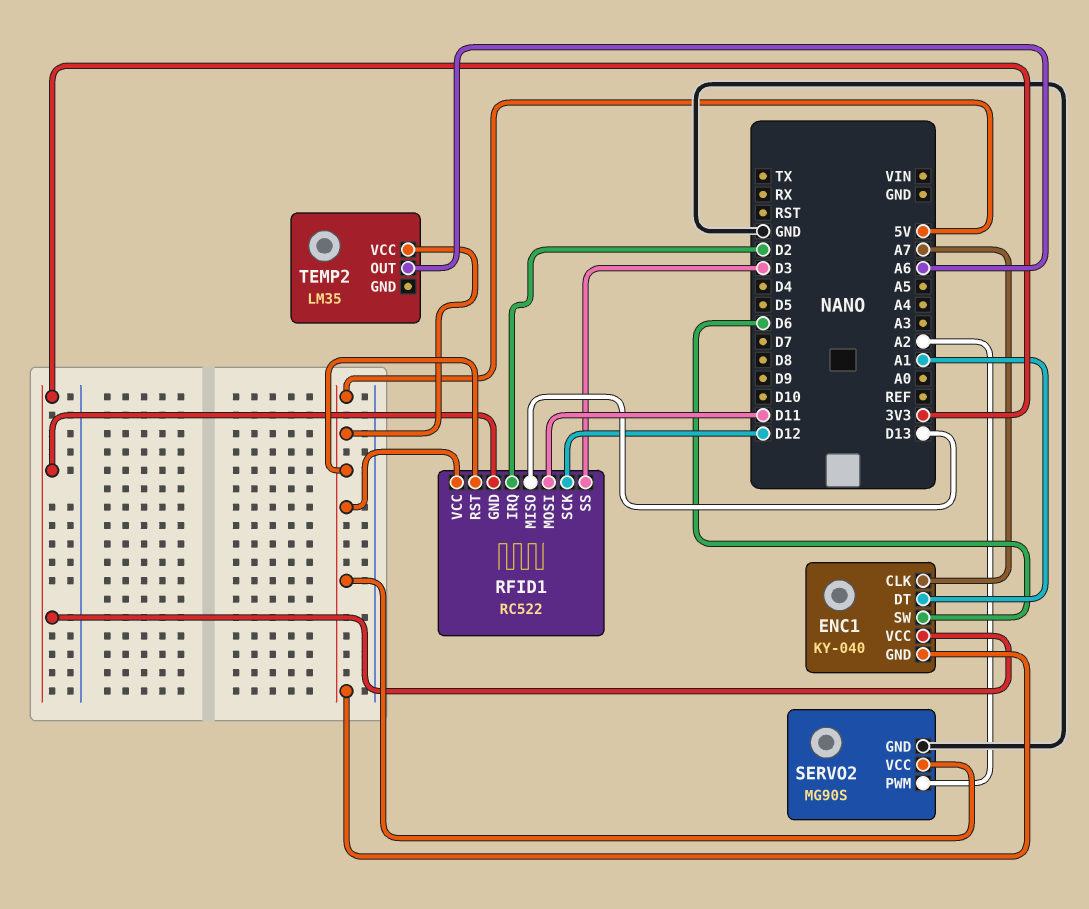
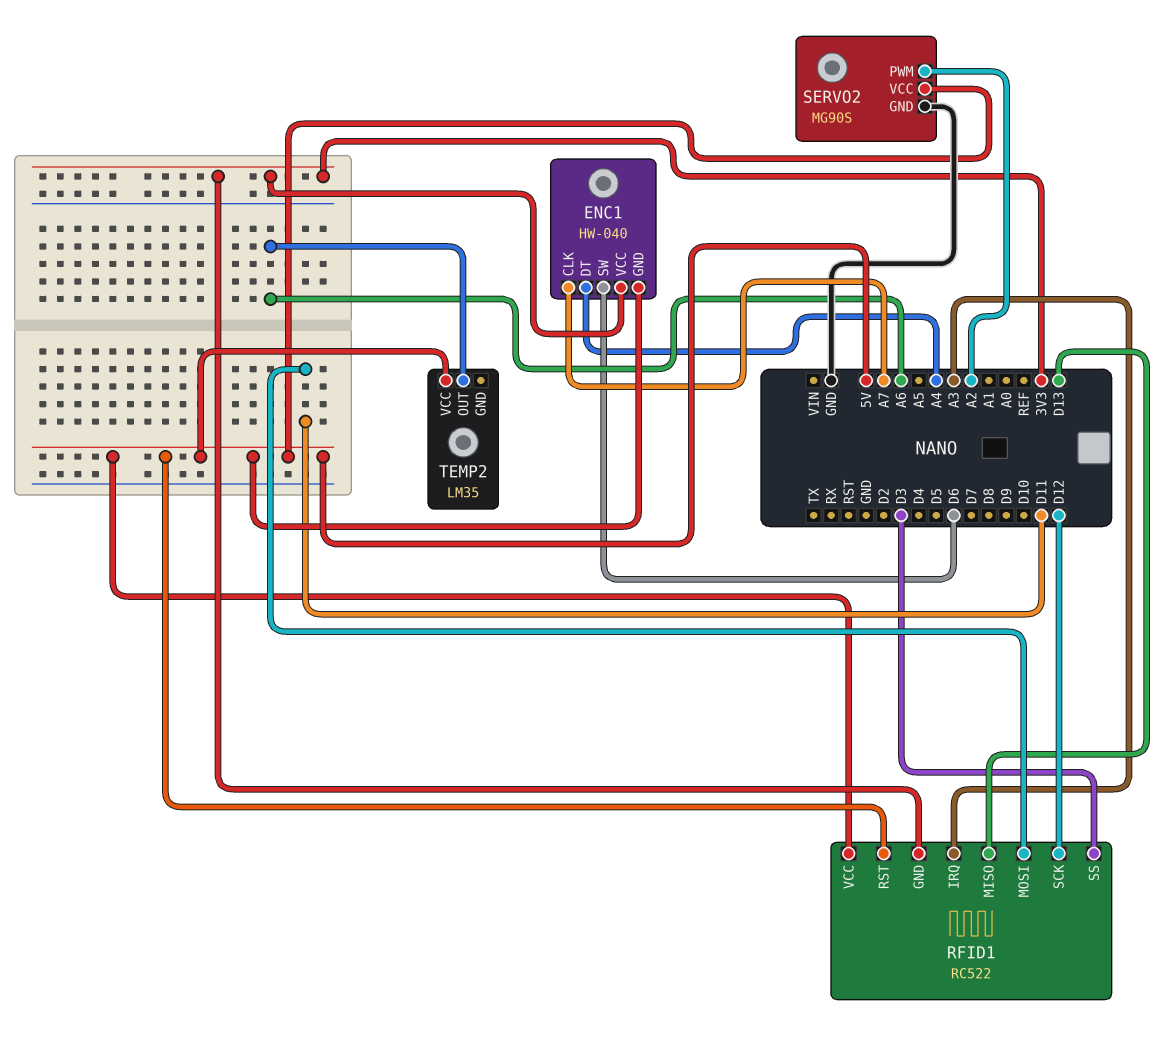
ENC1: KY-040 -> HW-040
ENC1 pin DT: A1 -> A4
RFID1 pin IRQ: D2 -> A3

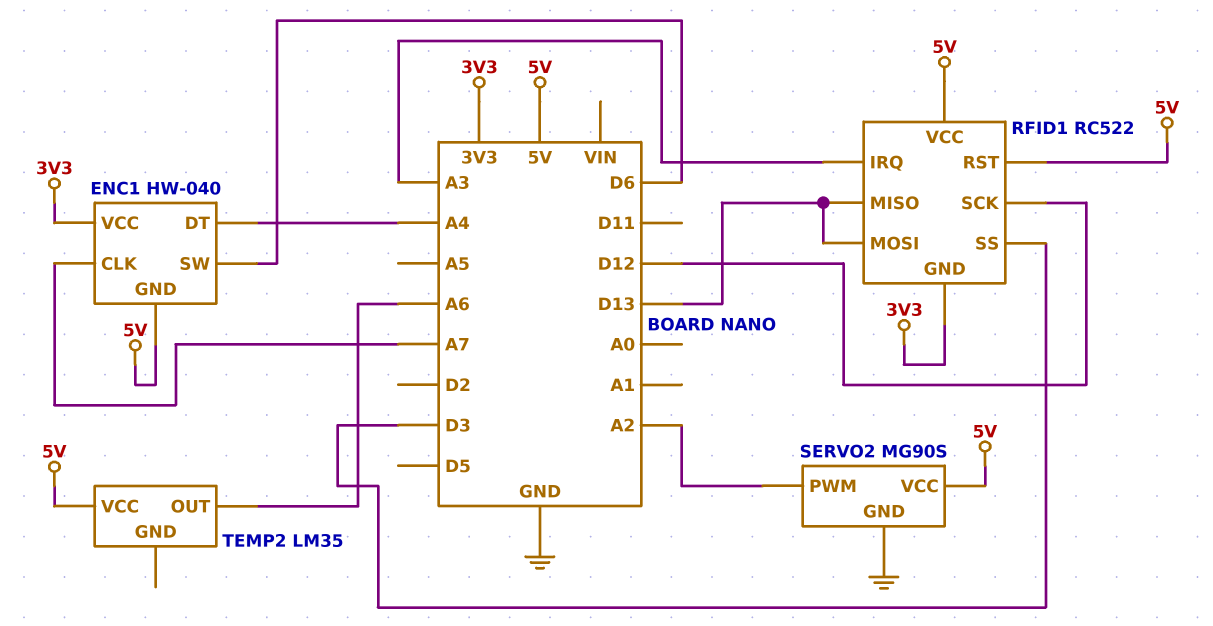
RFID1 pin MOSI: D11 -> D13

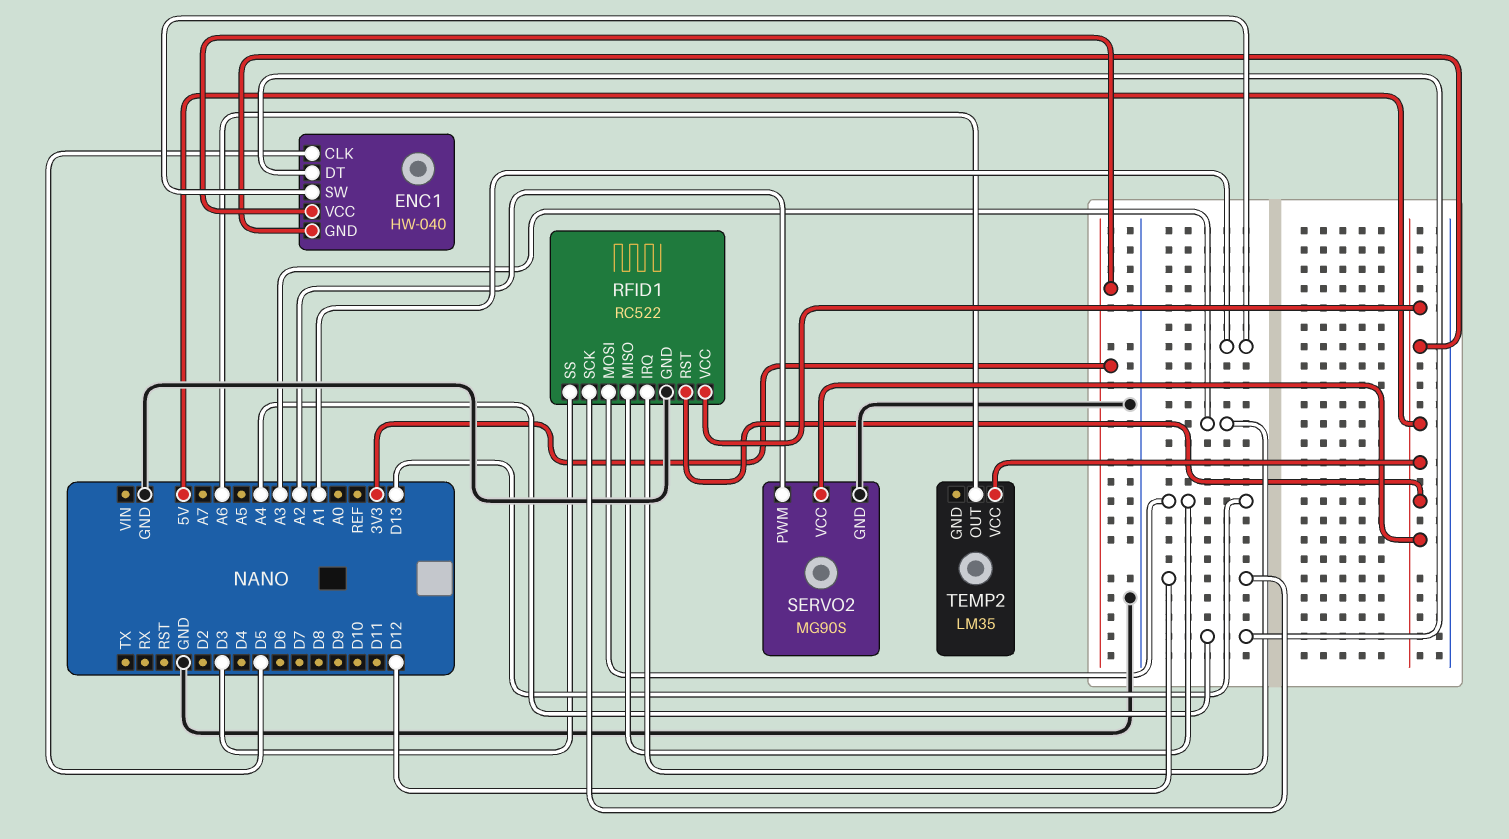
ENC1 pin CLK: A7 -> D5
ENC1 pin SW: D6 -> A1
RFID1 pin GND: 3V3 -> GND

